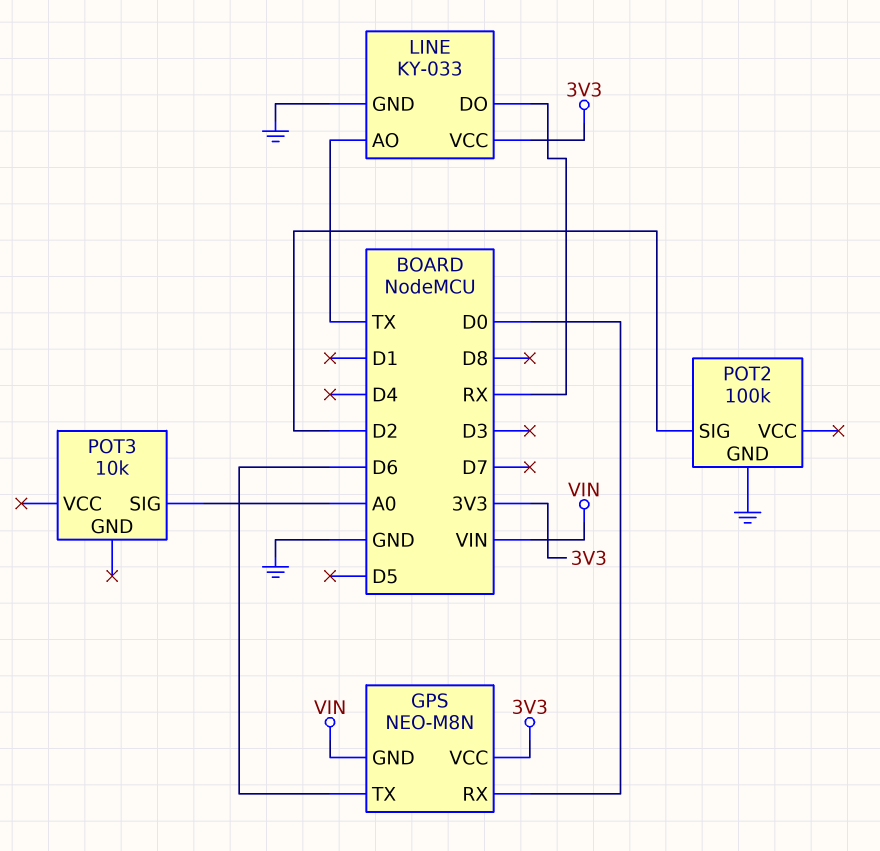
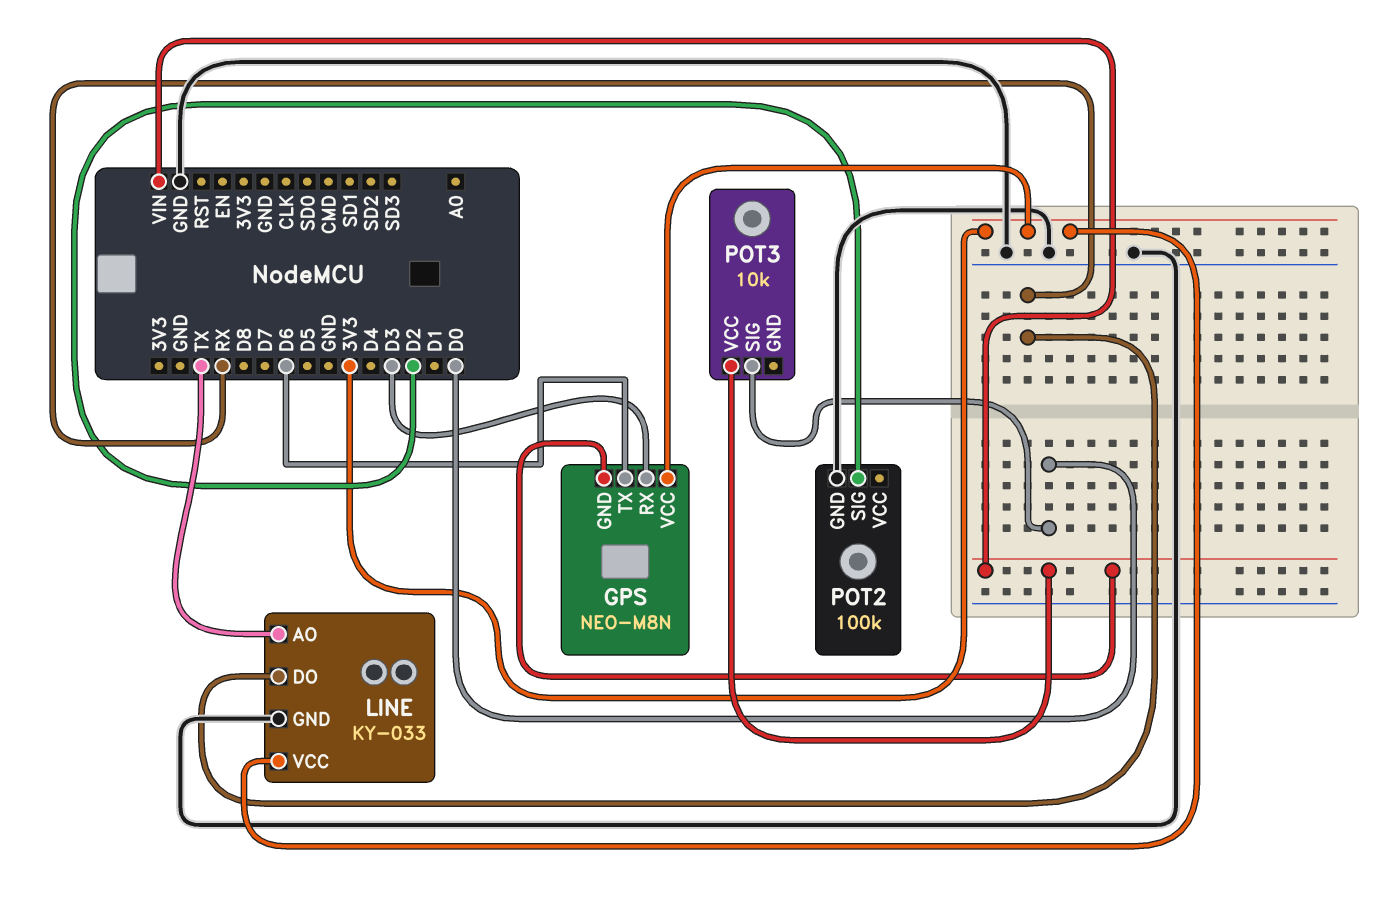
GPS pin RX: D0 -> D3
POT3 pin SIG: A0 -> D0
POT3 pin VCC: none -> VIN

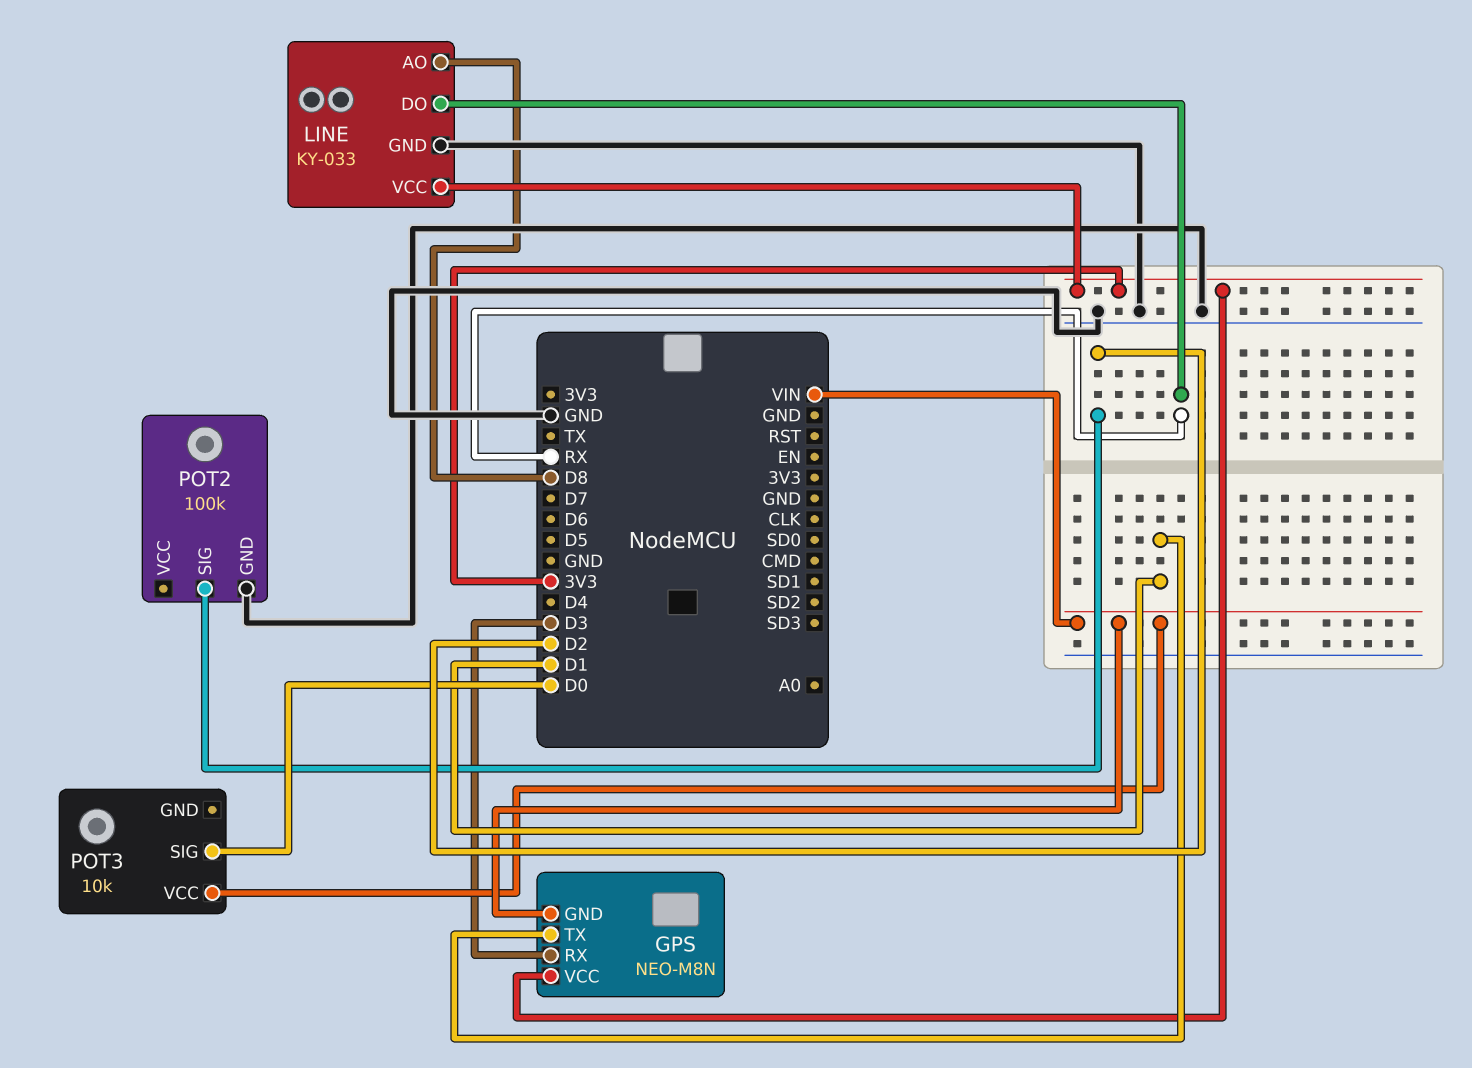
GPS pin TX: D6 -> D1
LINE pin AO: TX -> D8

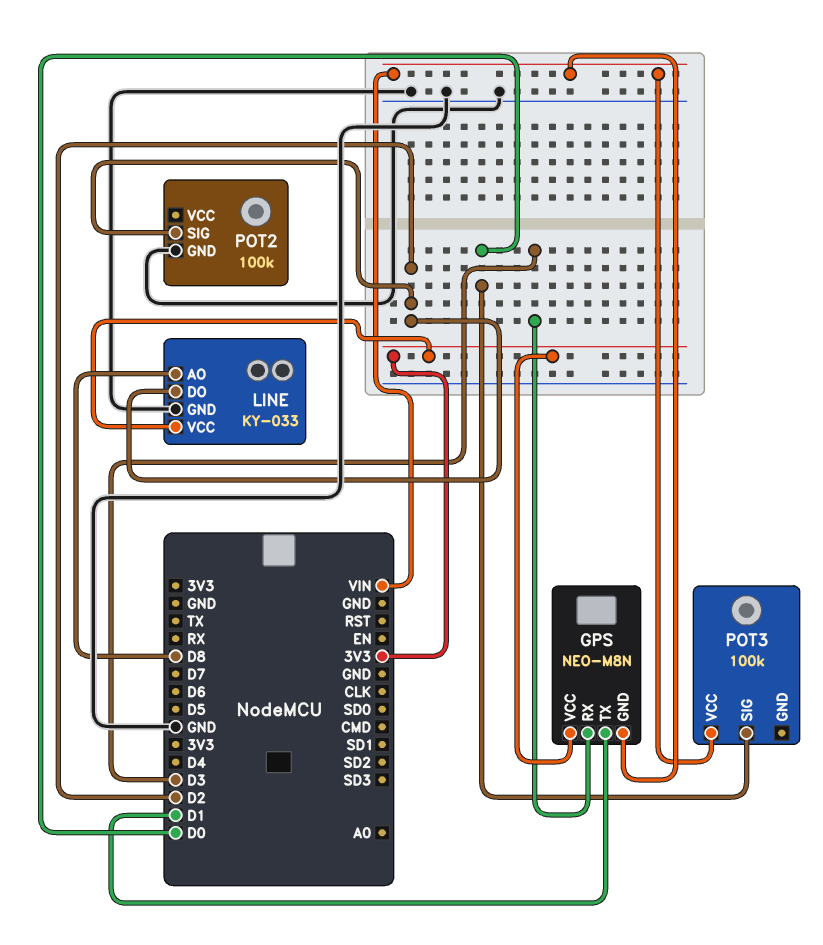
LINE pin DO: RX -> D2
POT3: 10k -> 100k

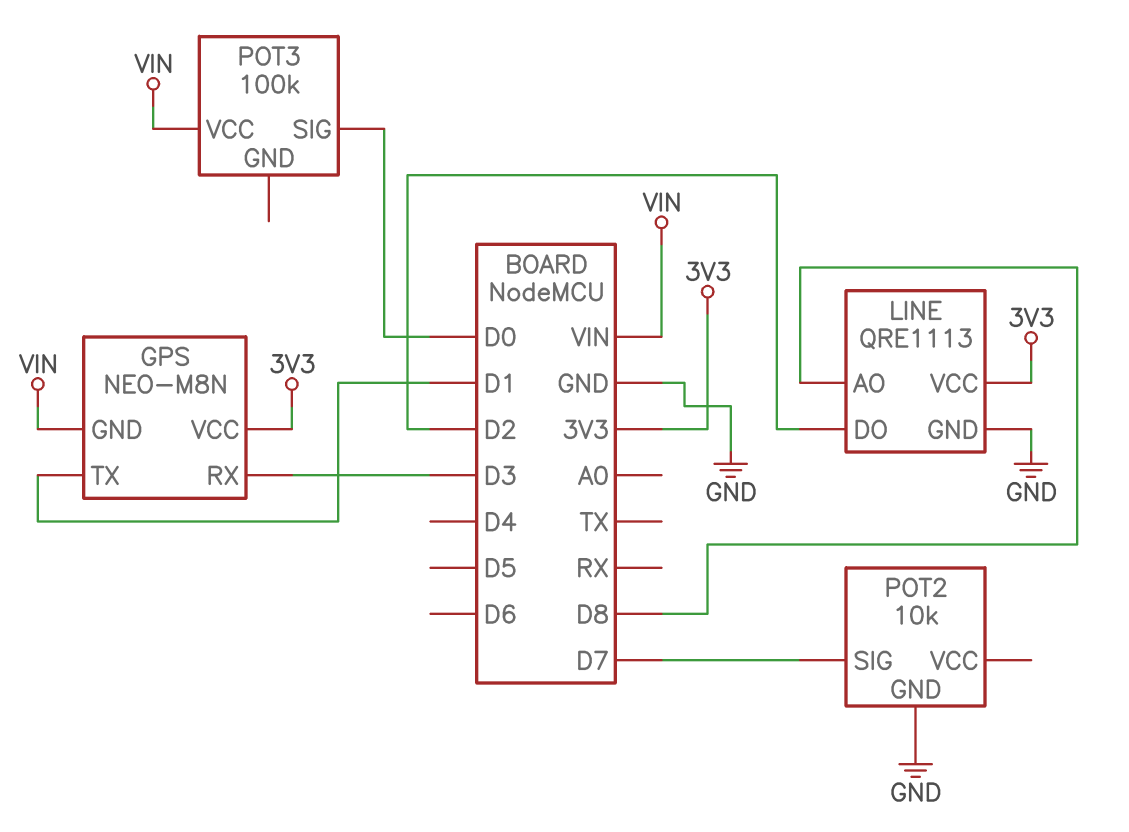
LINE: KY-033 -> QRE1113
POT2: 100k -> 10k
POT2 pin SIG: D2 -> D7

